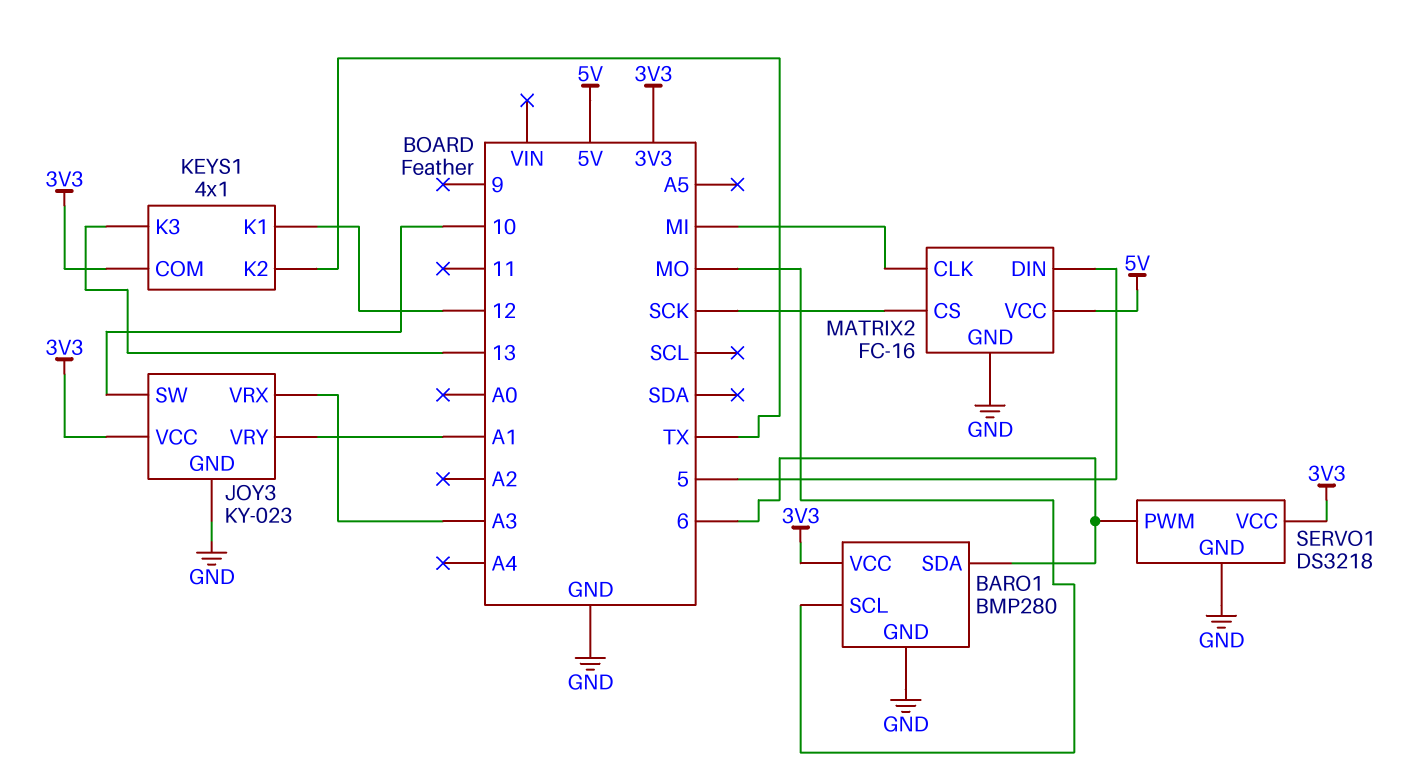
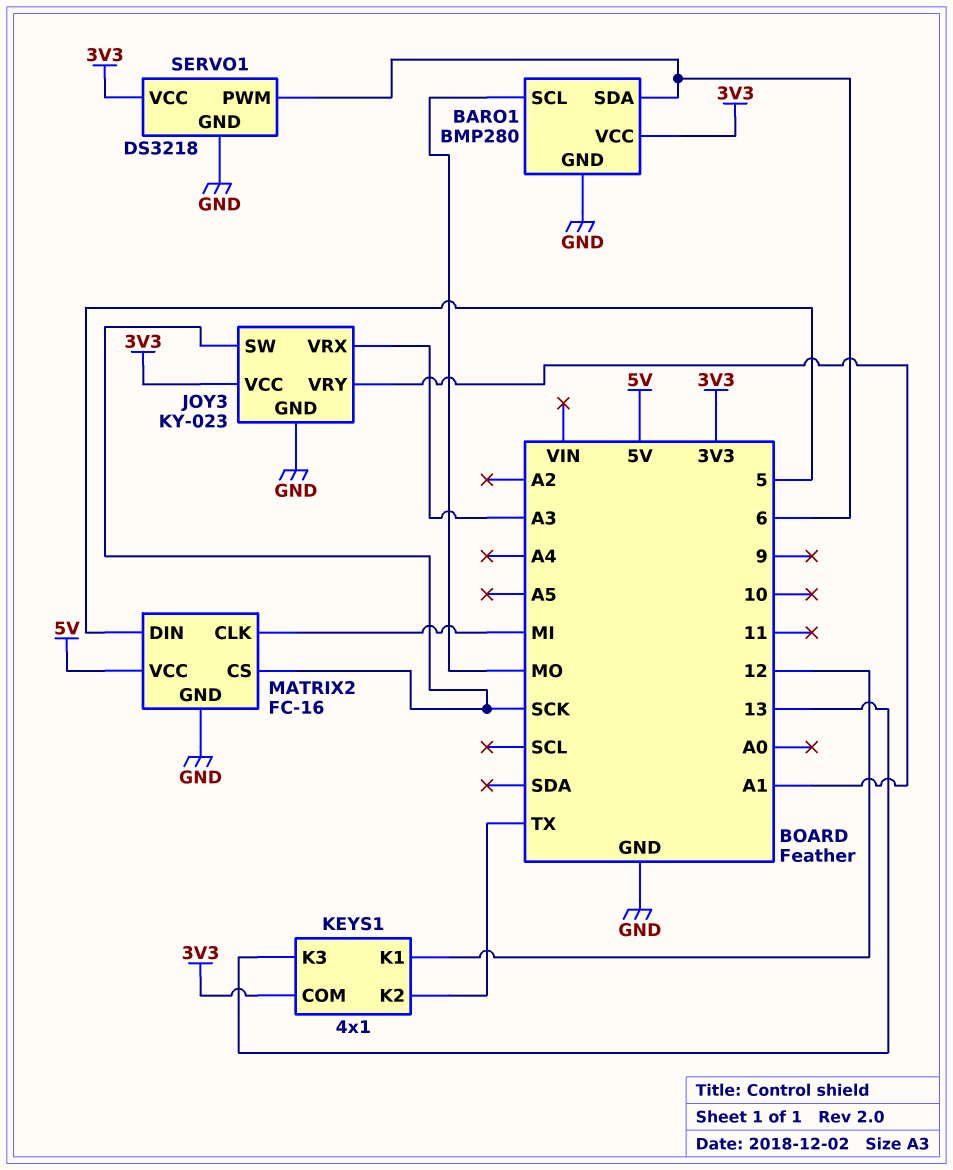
JOY3 pin SW: 10 -> SCK

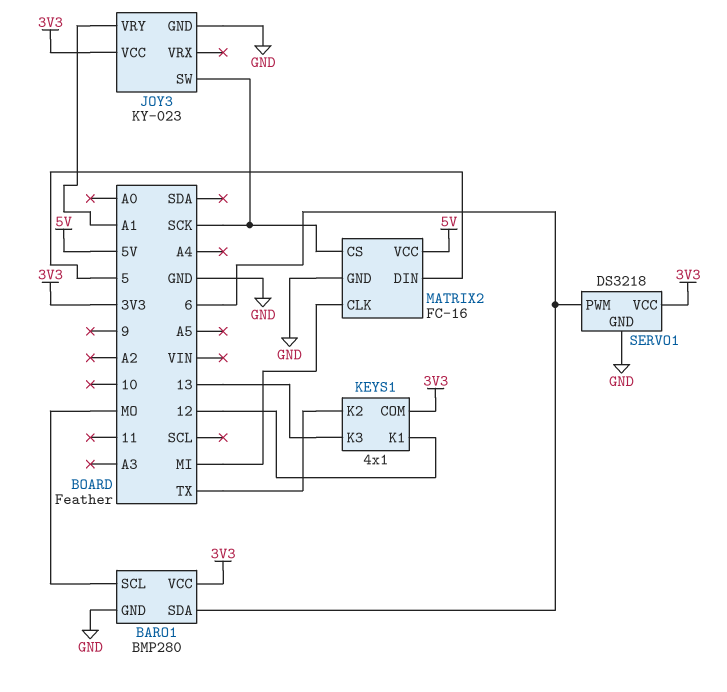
JOY3 pin VRX: A3 -> none

